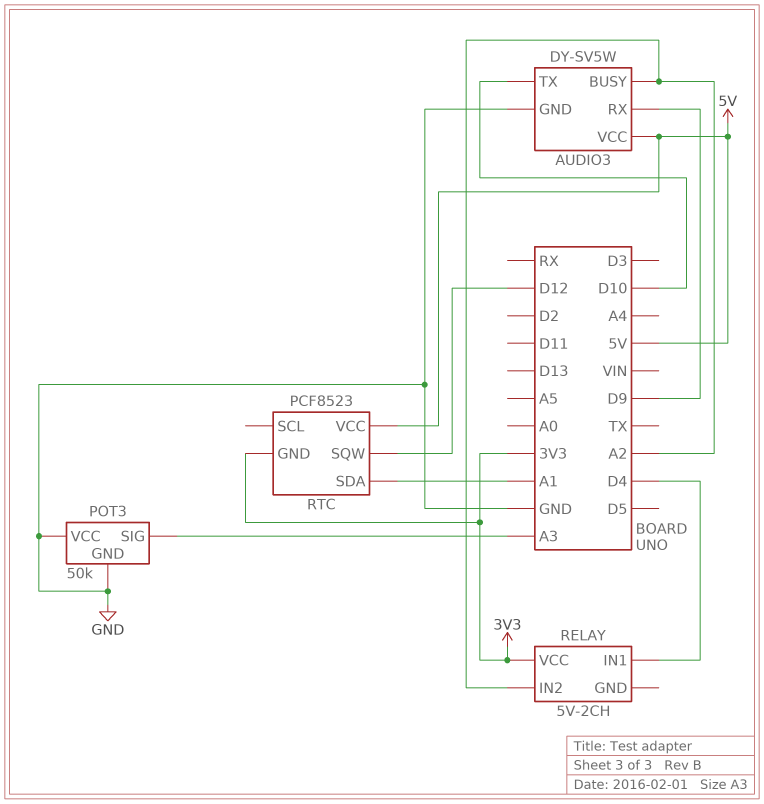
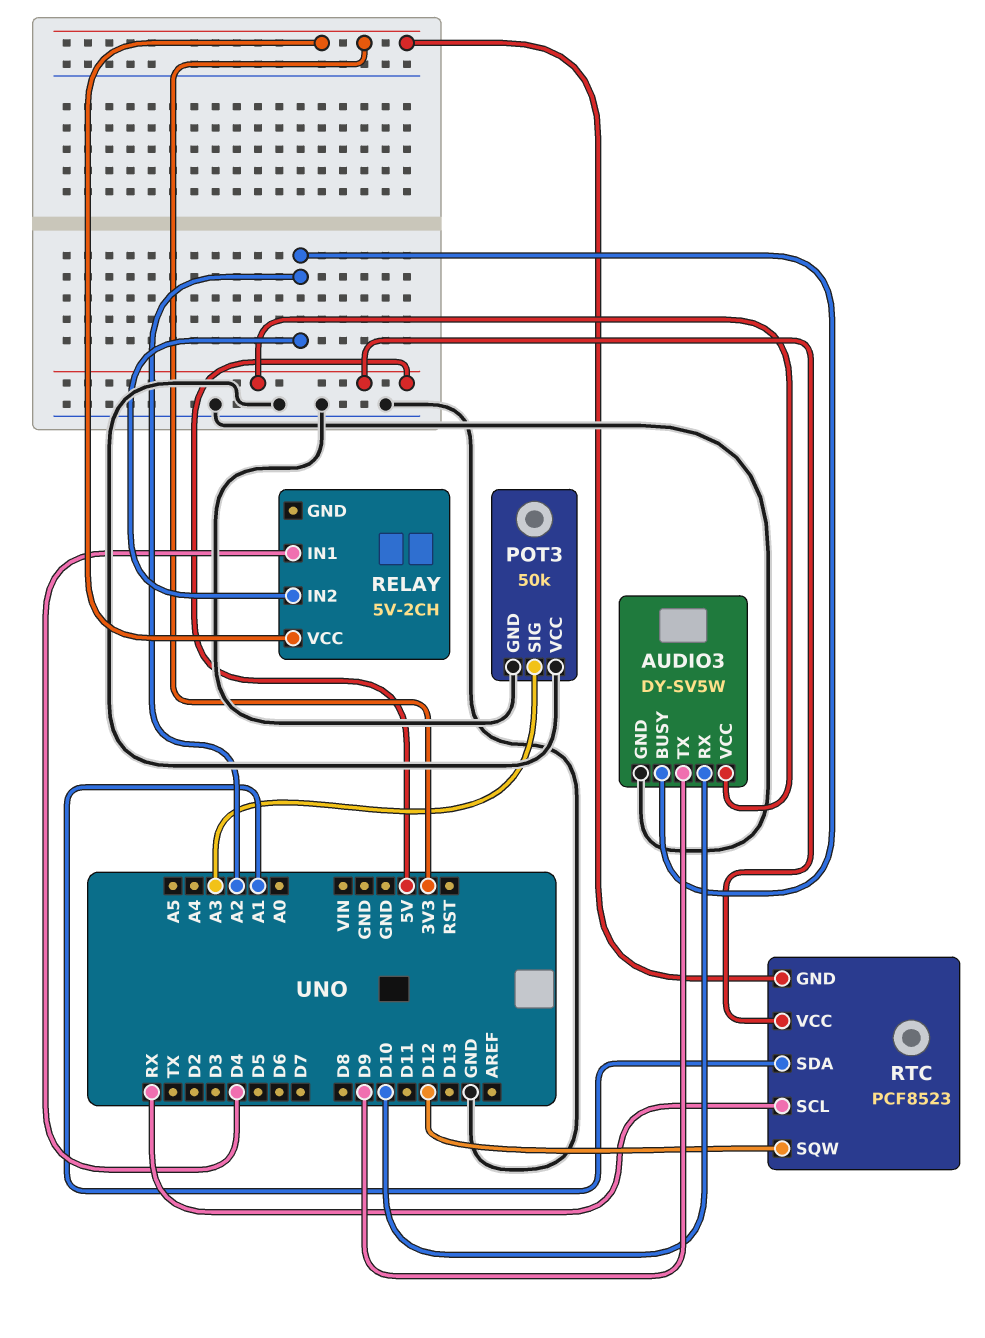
AUDIO3 pin RX: D9 -> D10
AUDIO3 pin TX: D10 -> D9
RTC pin SCL: none -> RX

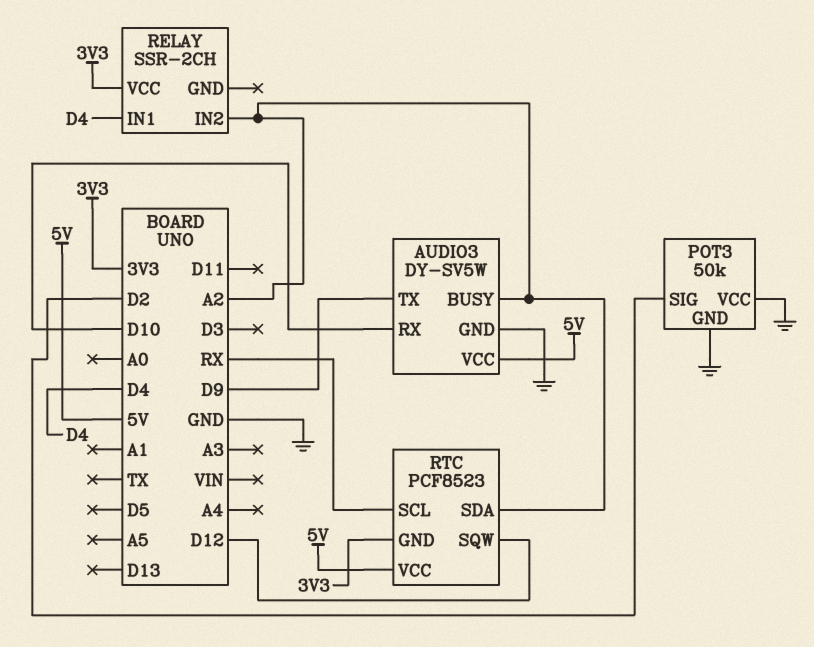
POT3 pin SIG: A3 -> D2
RELAY: 5V-2CH -> SSR-2CH
RTC pin SDA: A1 -> A2

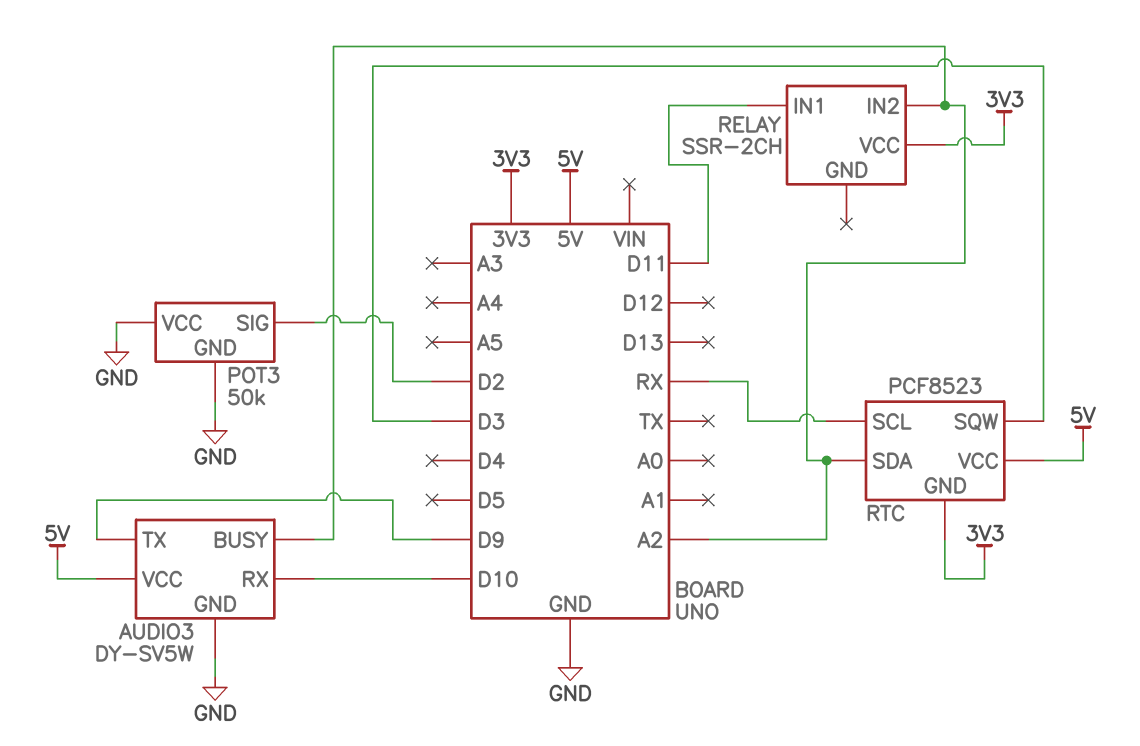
RELAY pin IN1: D4 -> D11
RTC pin SQW: D12 -> D3

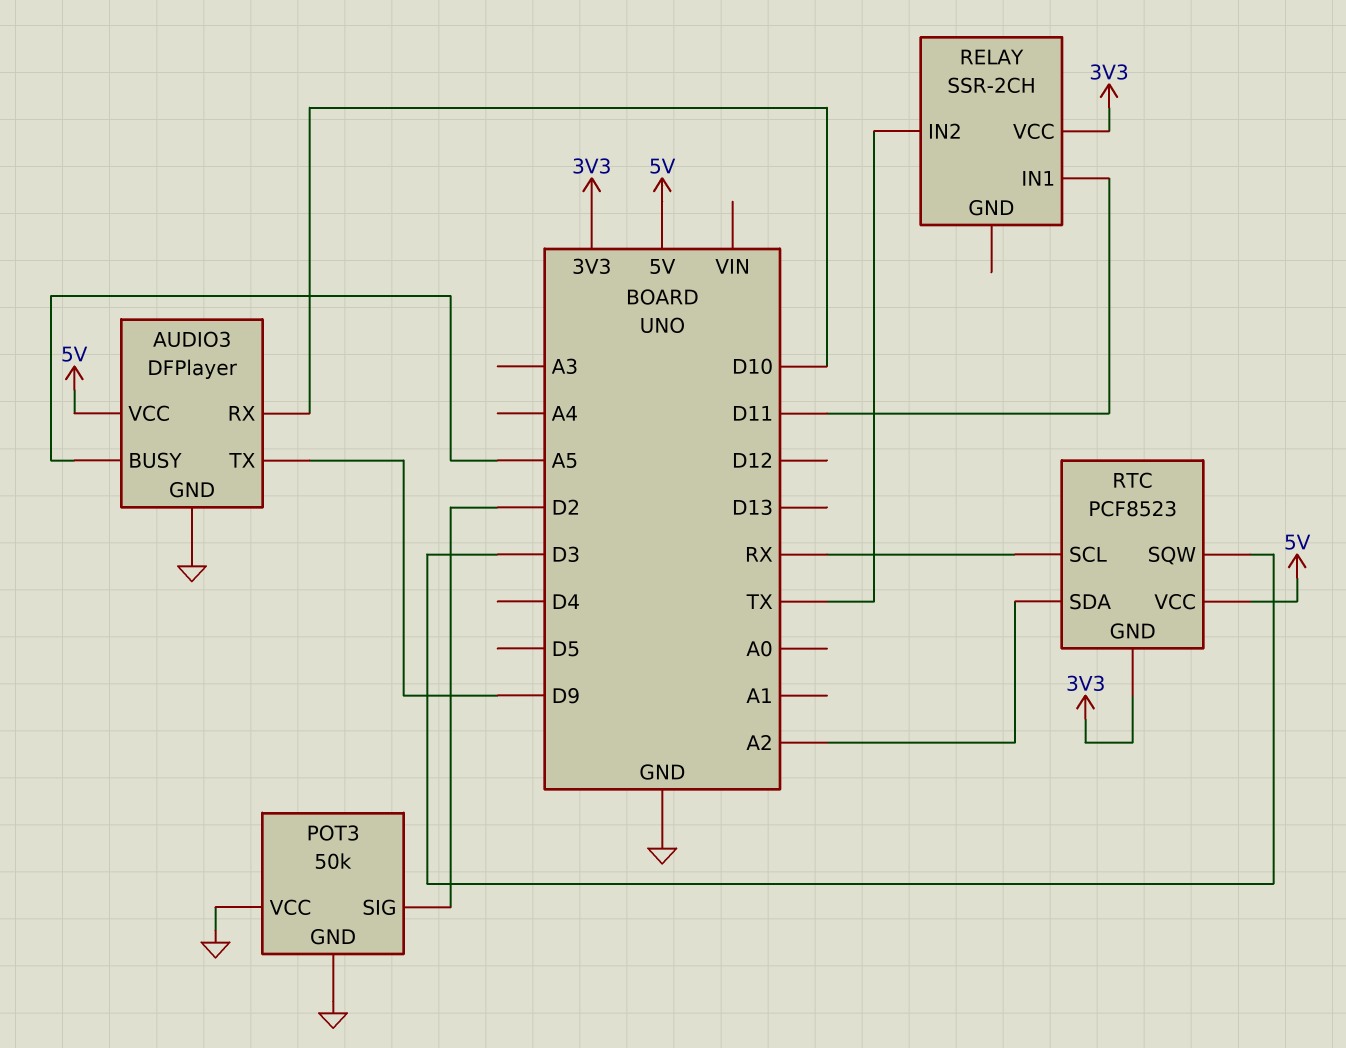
AUDIO3: DY-SV5W -> DFPlayer
AUDIO3 pin BUSY: A2 -> A5
RELAY pin IN2: A2 -> TX

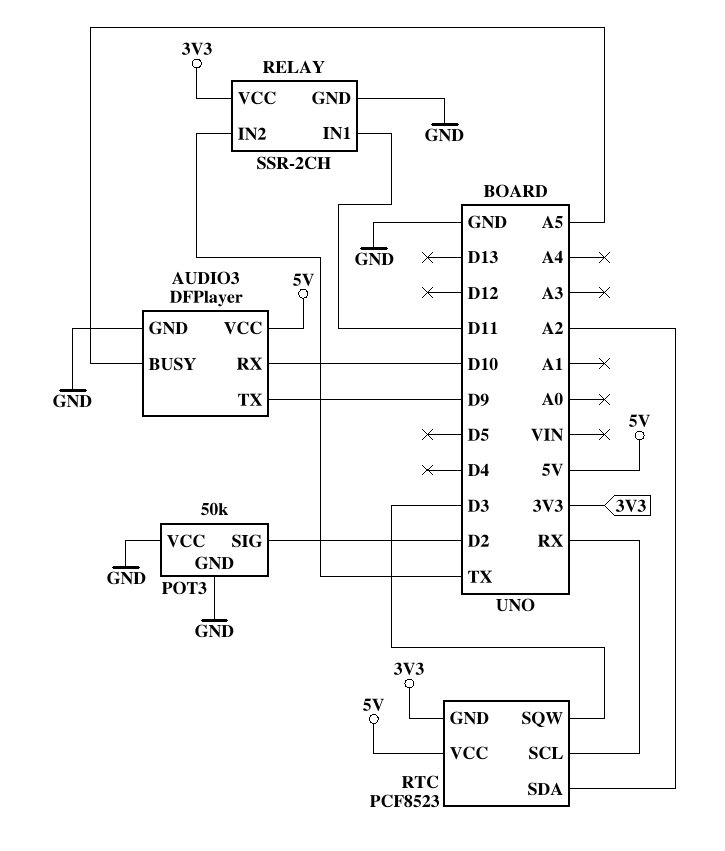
RELAY pin GND: none -> GND

